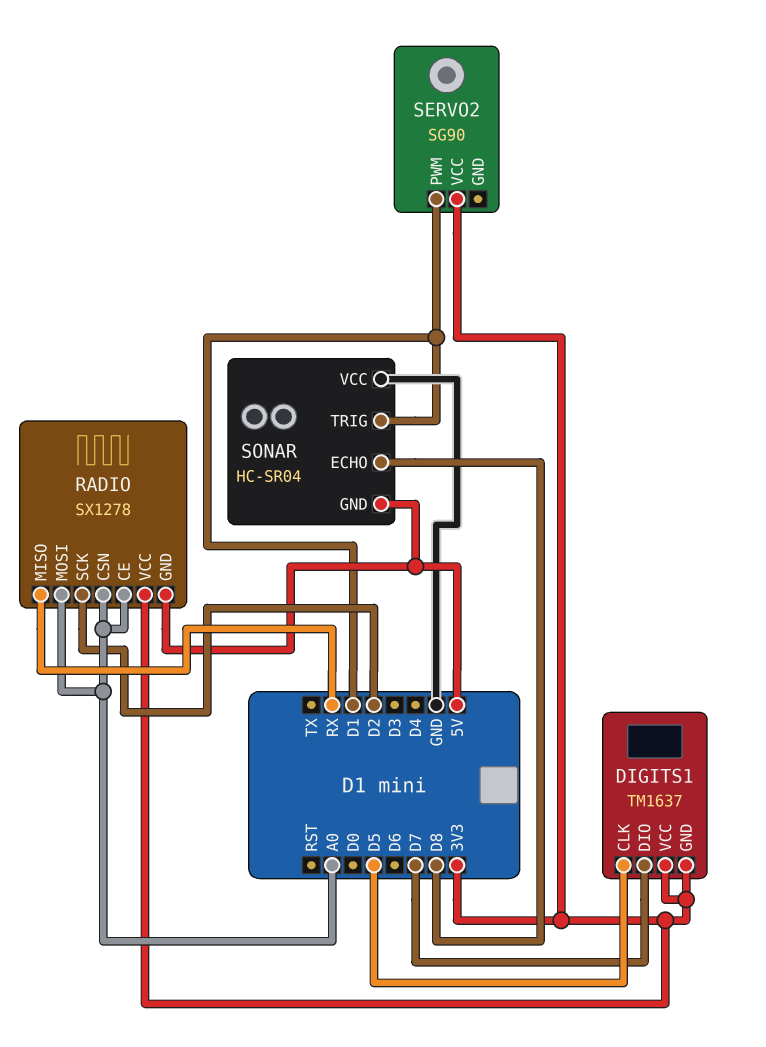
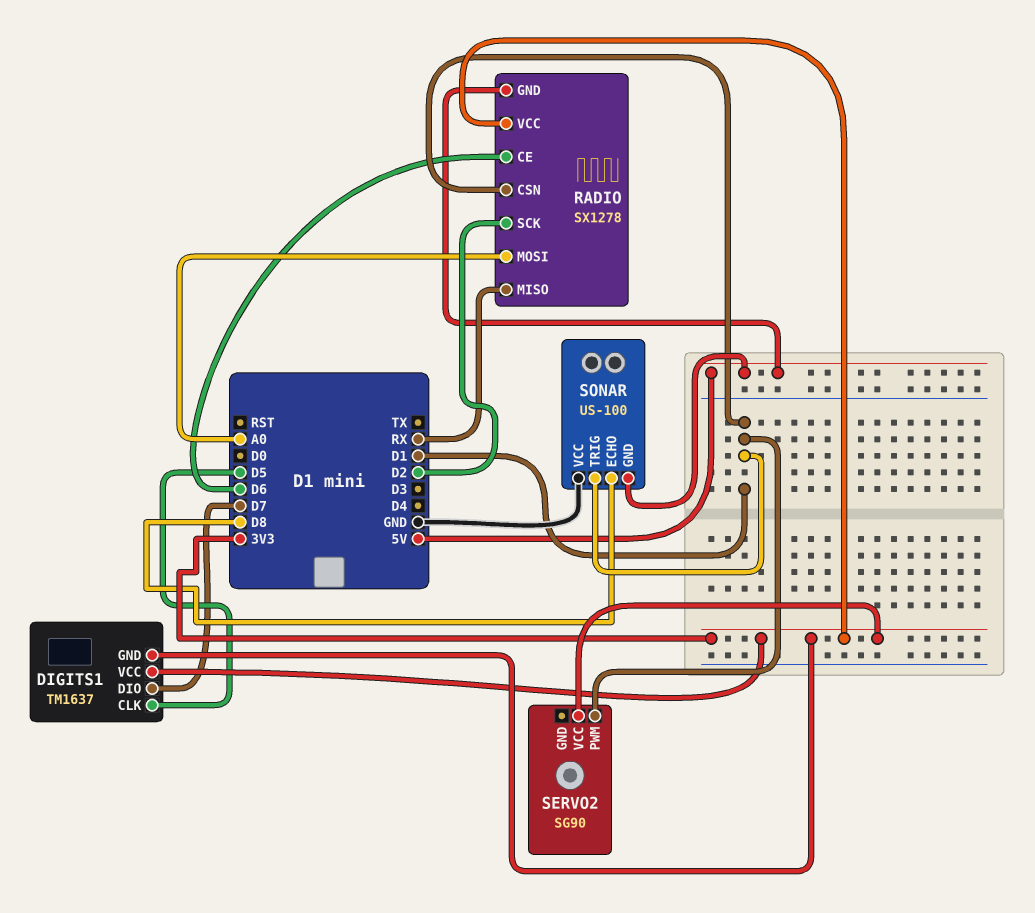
RADIO pin CE: A0 -> D6
RADIO pin CSN: A0 -> D1
SONAR: HC-SR04 -> US-100

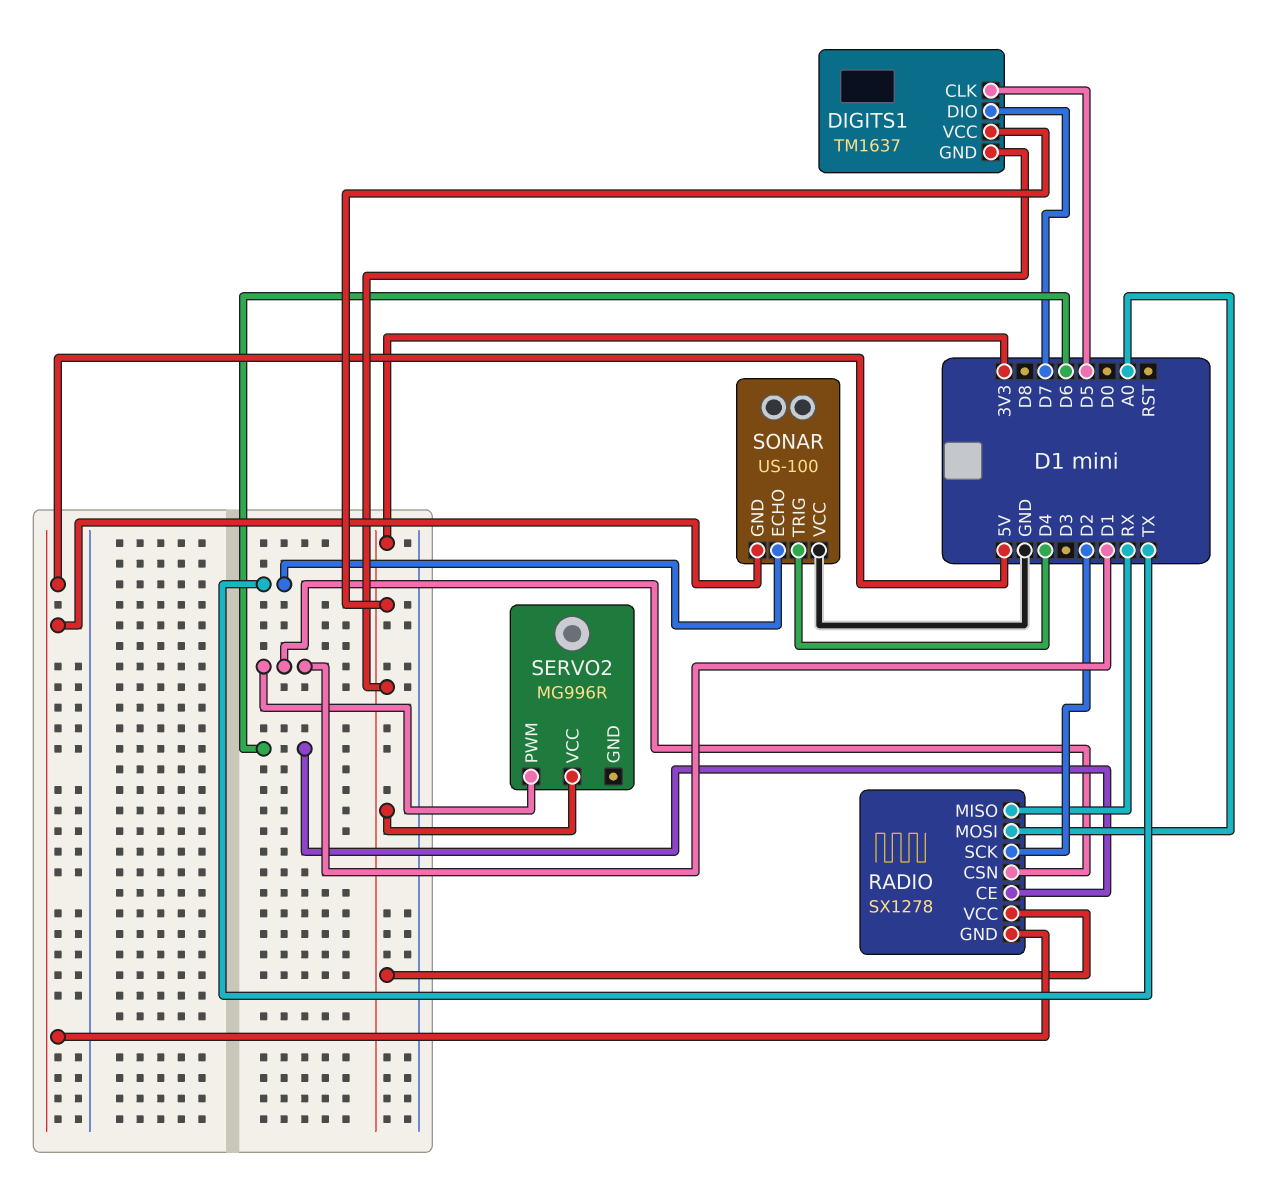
SERVO2: SG90 -> MG996R
SONAR pin ECHO: D8 -> TX
SONAR pin TRIG: D1 -> D4

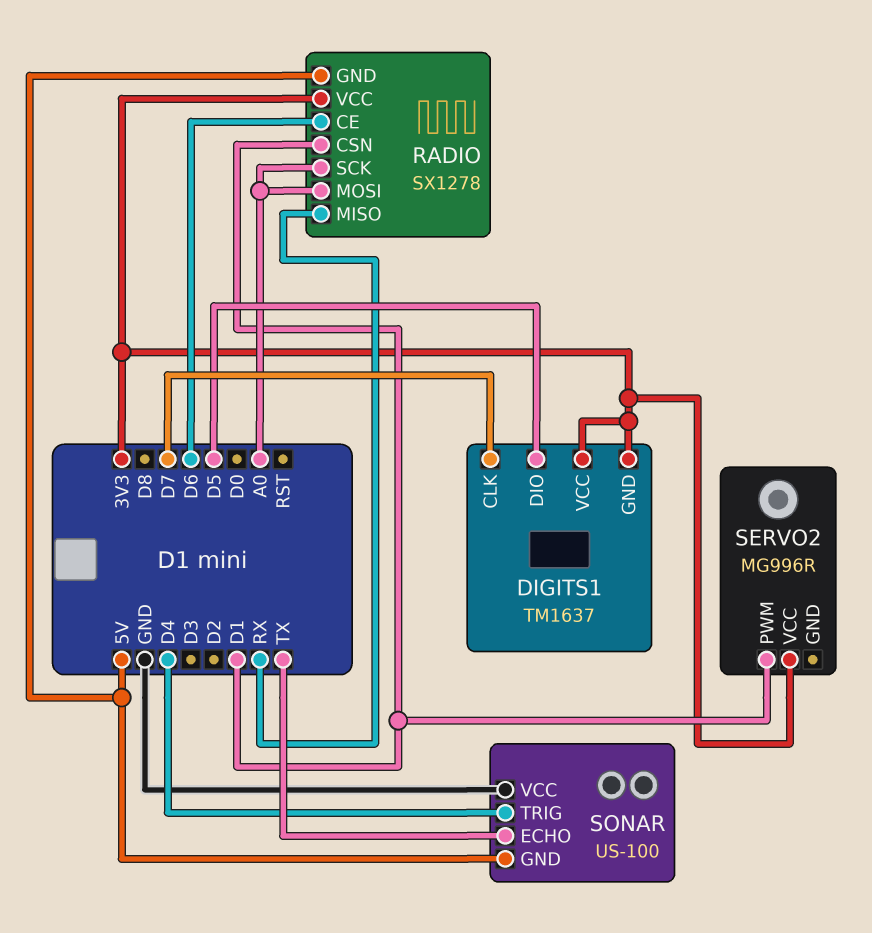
DIGITS1 pin CLK: D5 -> D7
DIGITS1 pin DIO: D7 -> D5
RADIO pin SCK: D2 -> A0

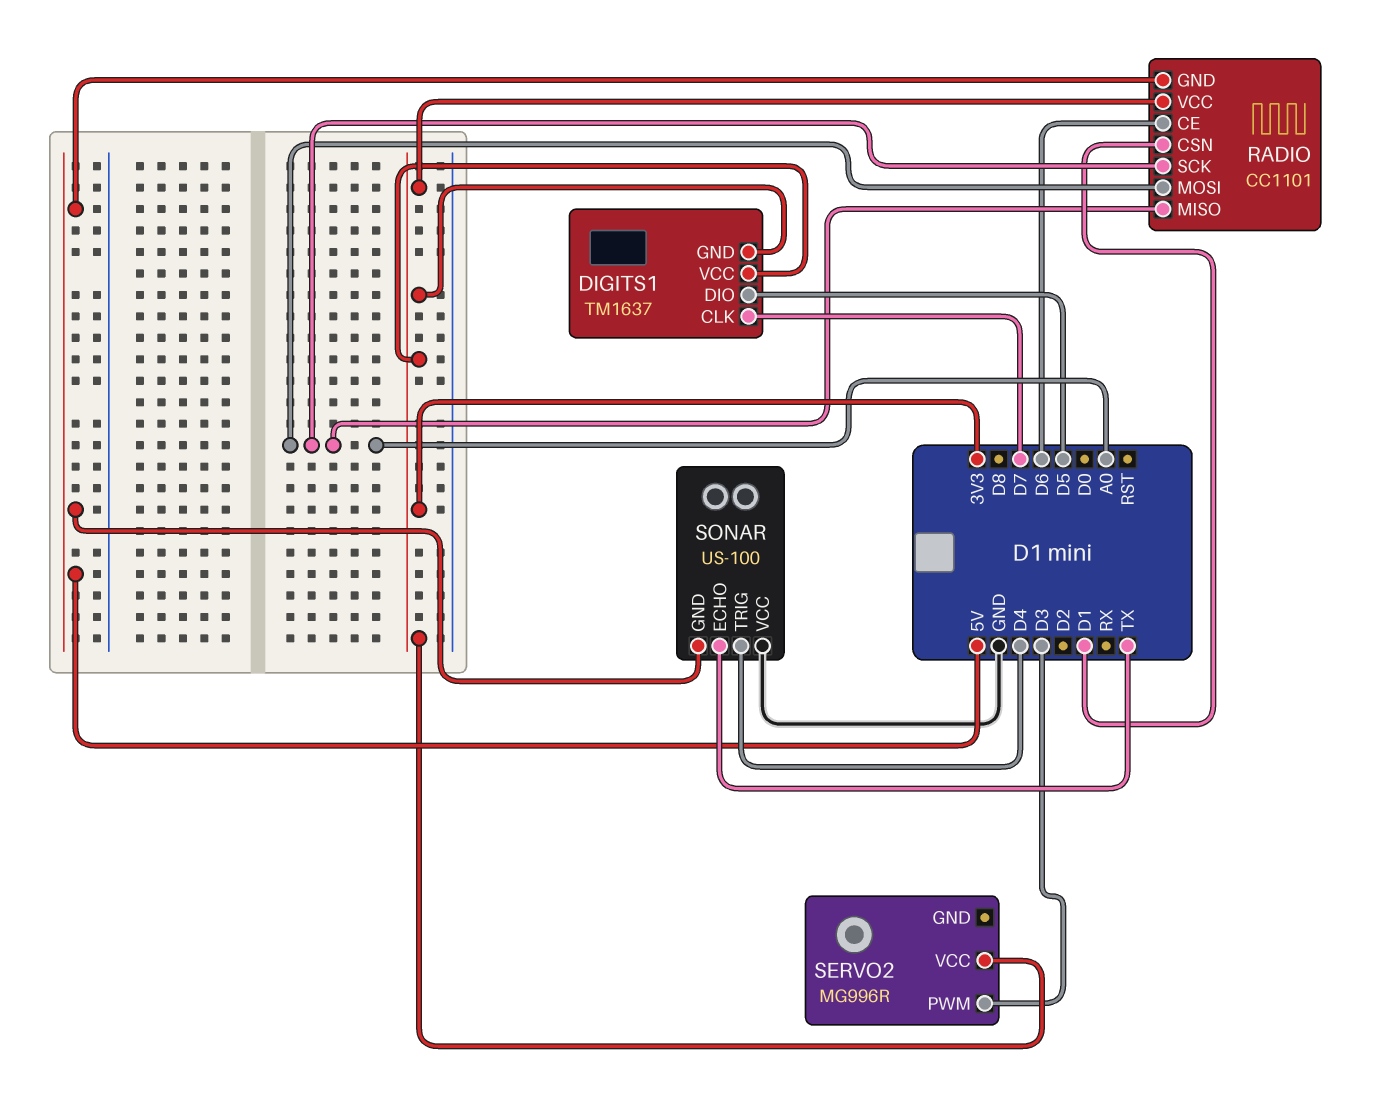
RADIO: SX1278 -> CC1101
RADIO pin MISO: RX -> A0
SERVO2 pin PWM: D1 -> D3

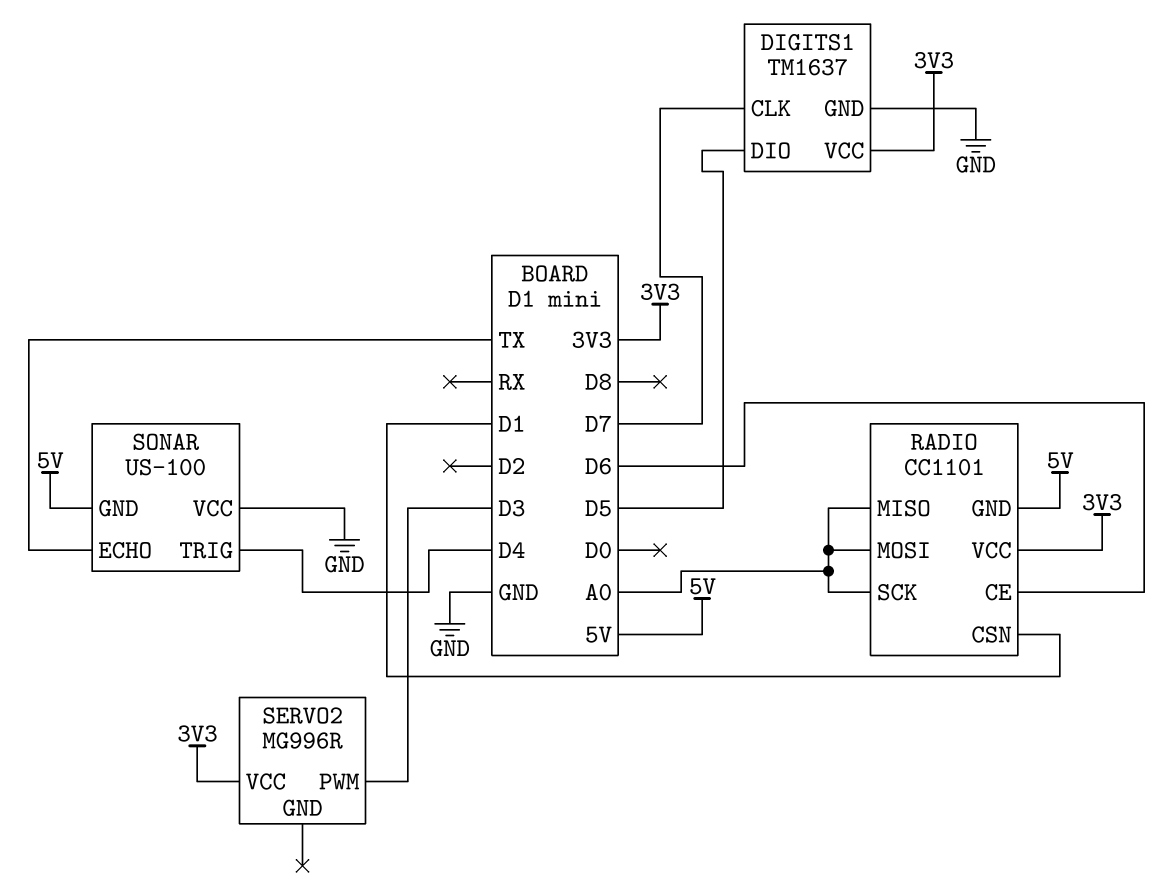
DIGITS1 pin GND: 3V3 -> GND

